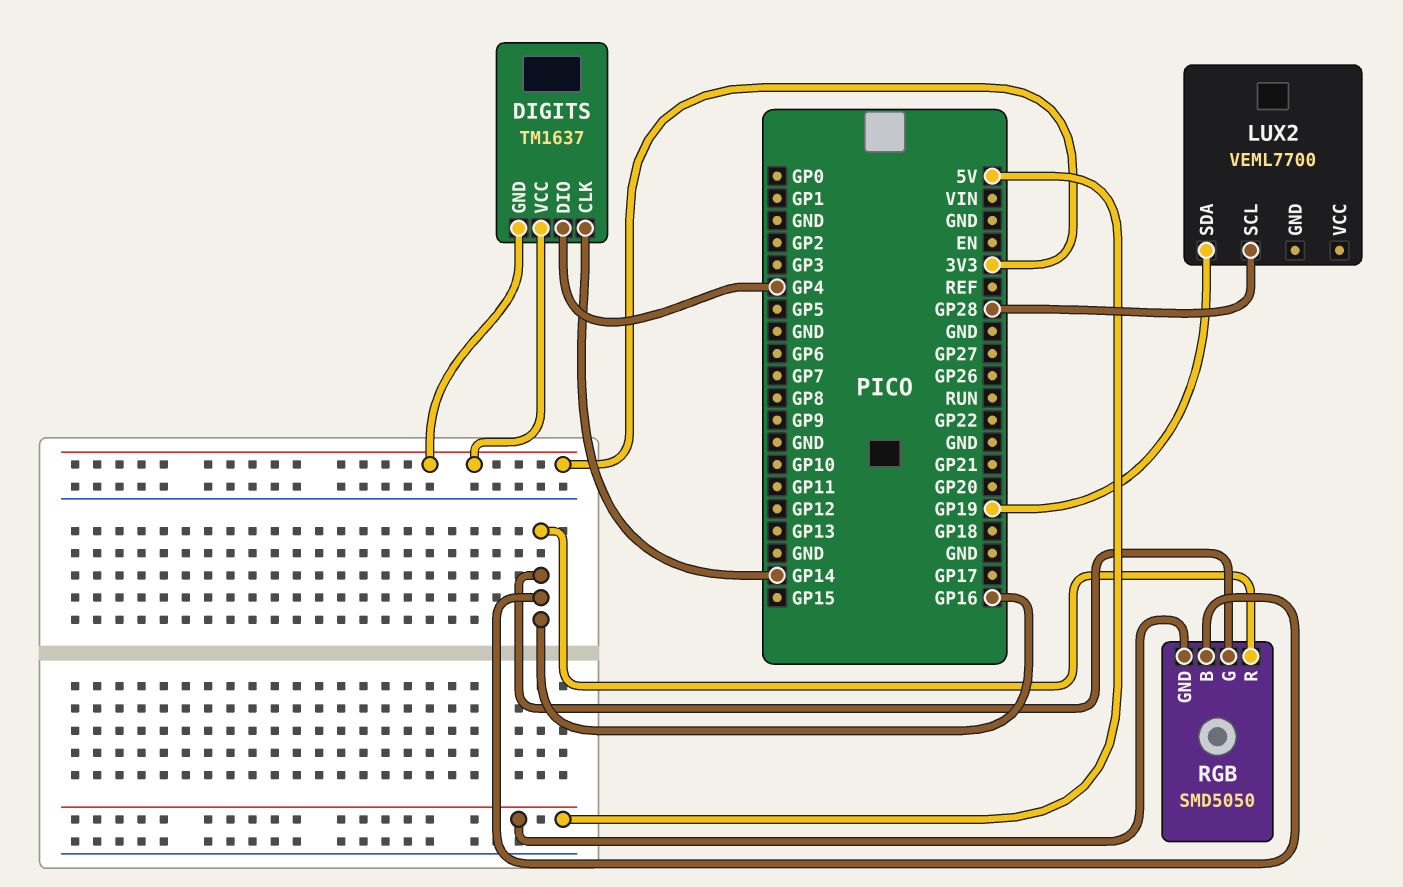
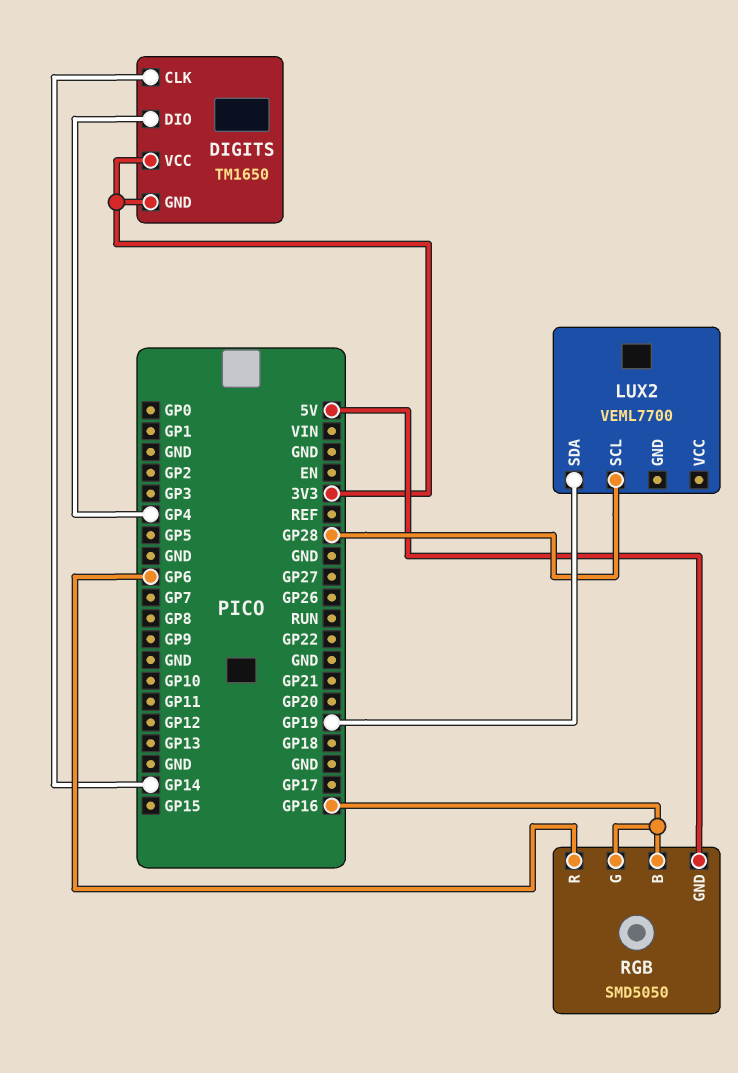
DIGITS: TM1637 -> TM1650
RGB pin R: GP16 -> GP6

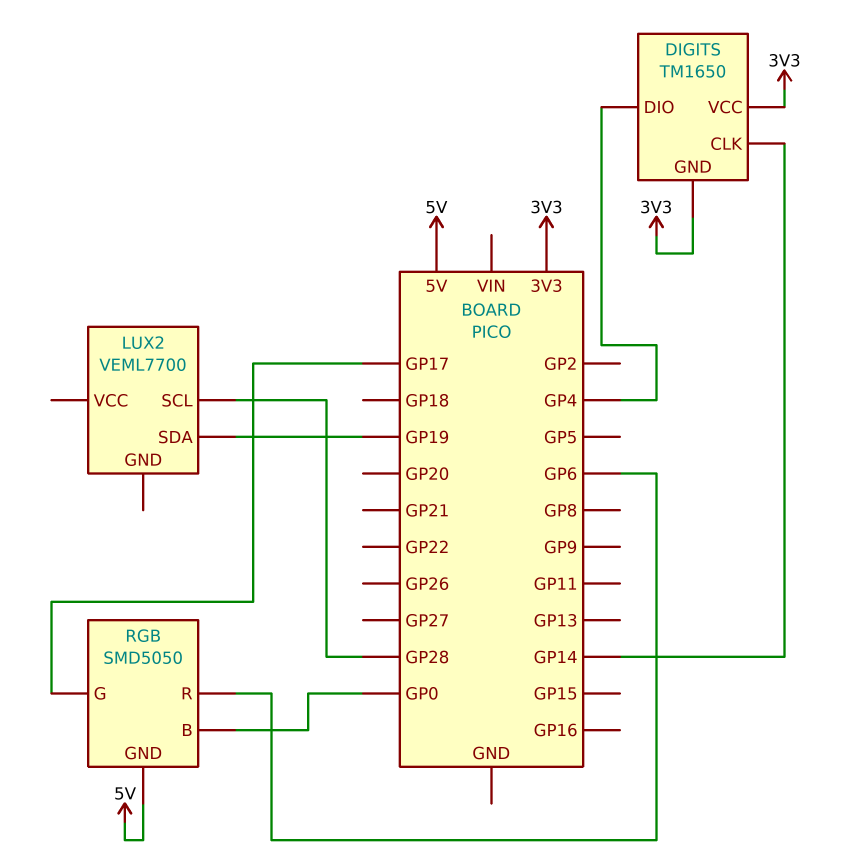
RGB pin B: GP16 -> GP0
RGB pin G: GP16 -> GP17

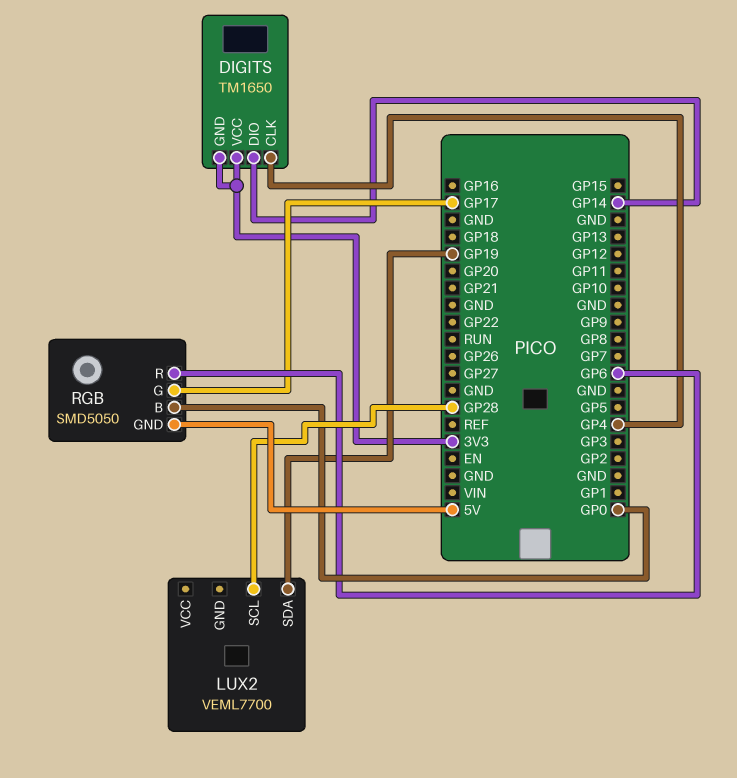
DIGITS pin CLK: GP14 -> GP4
DIGITS pin DIO: GP4 -> GP14

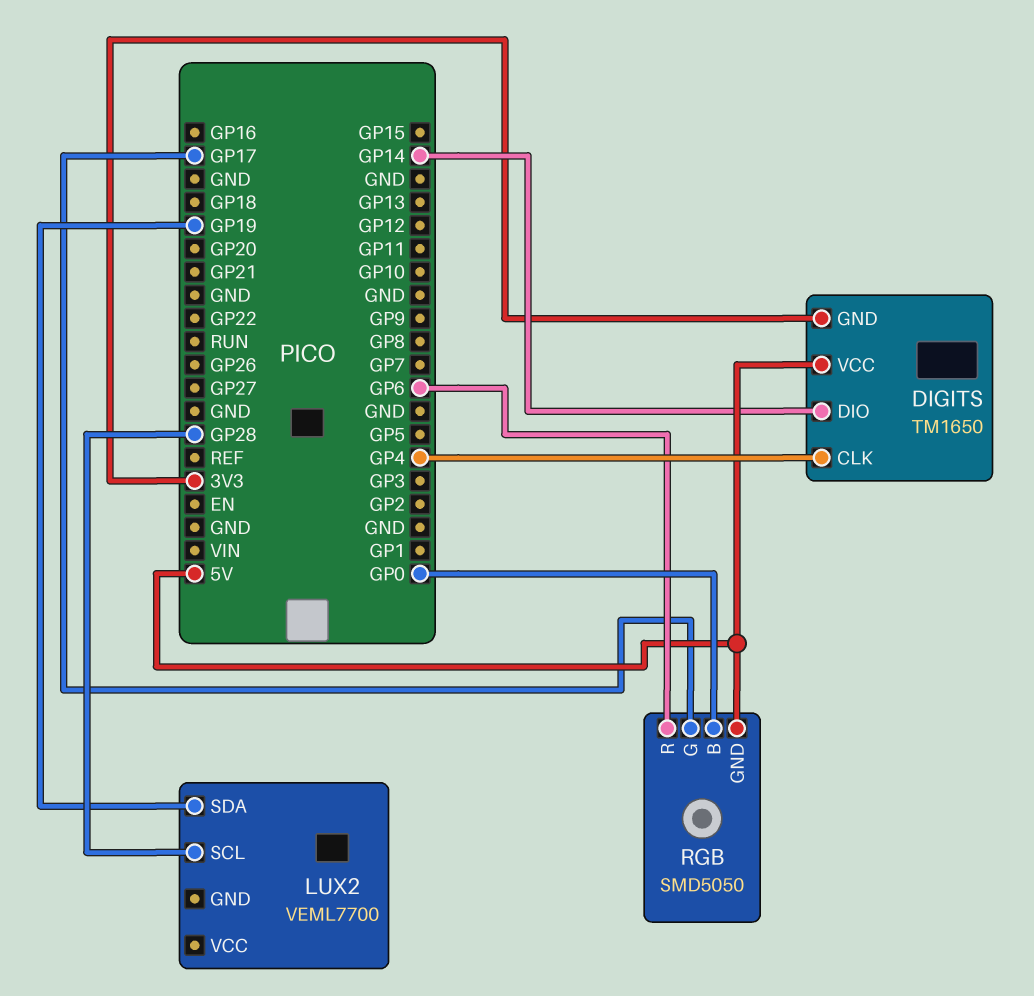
DIGITS pin VCC: 3V3 -> 5V

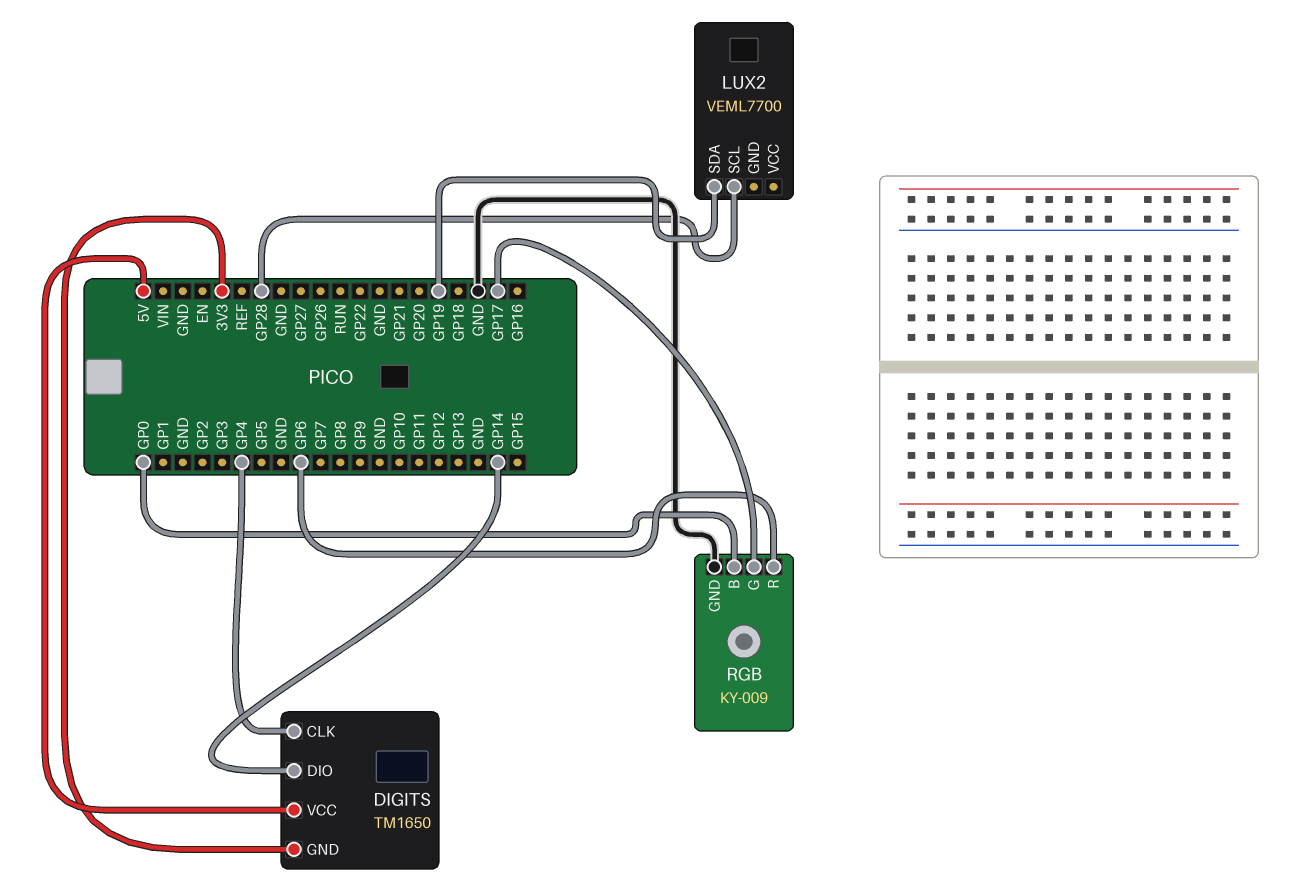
RGB: SMD5050 -> KY-009
RGB pin GND: 5V -> GND

